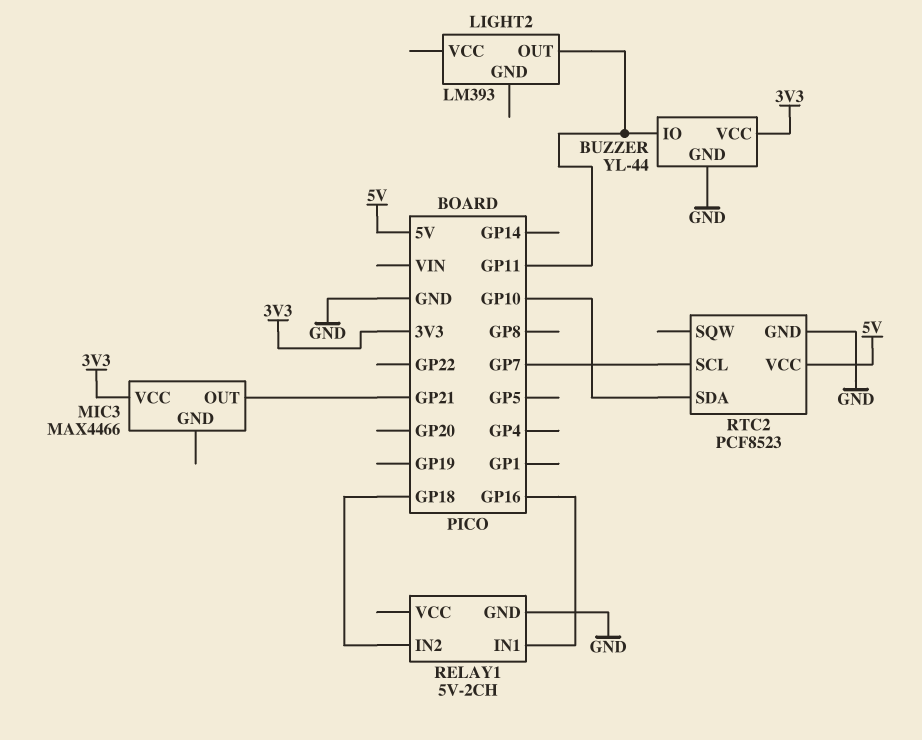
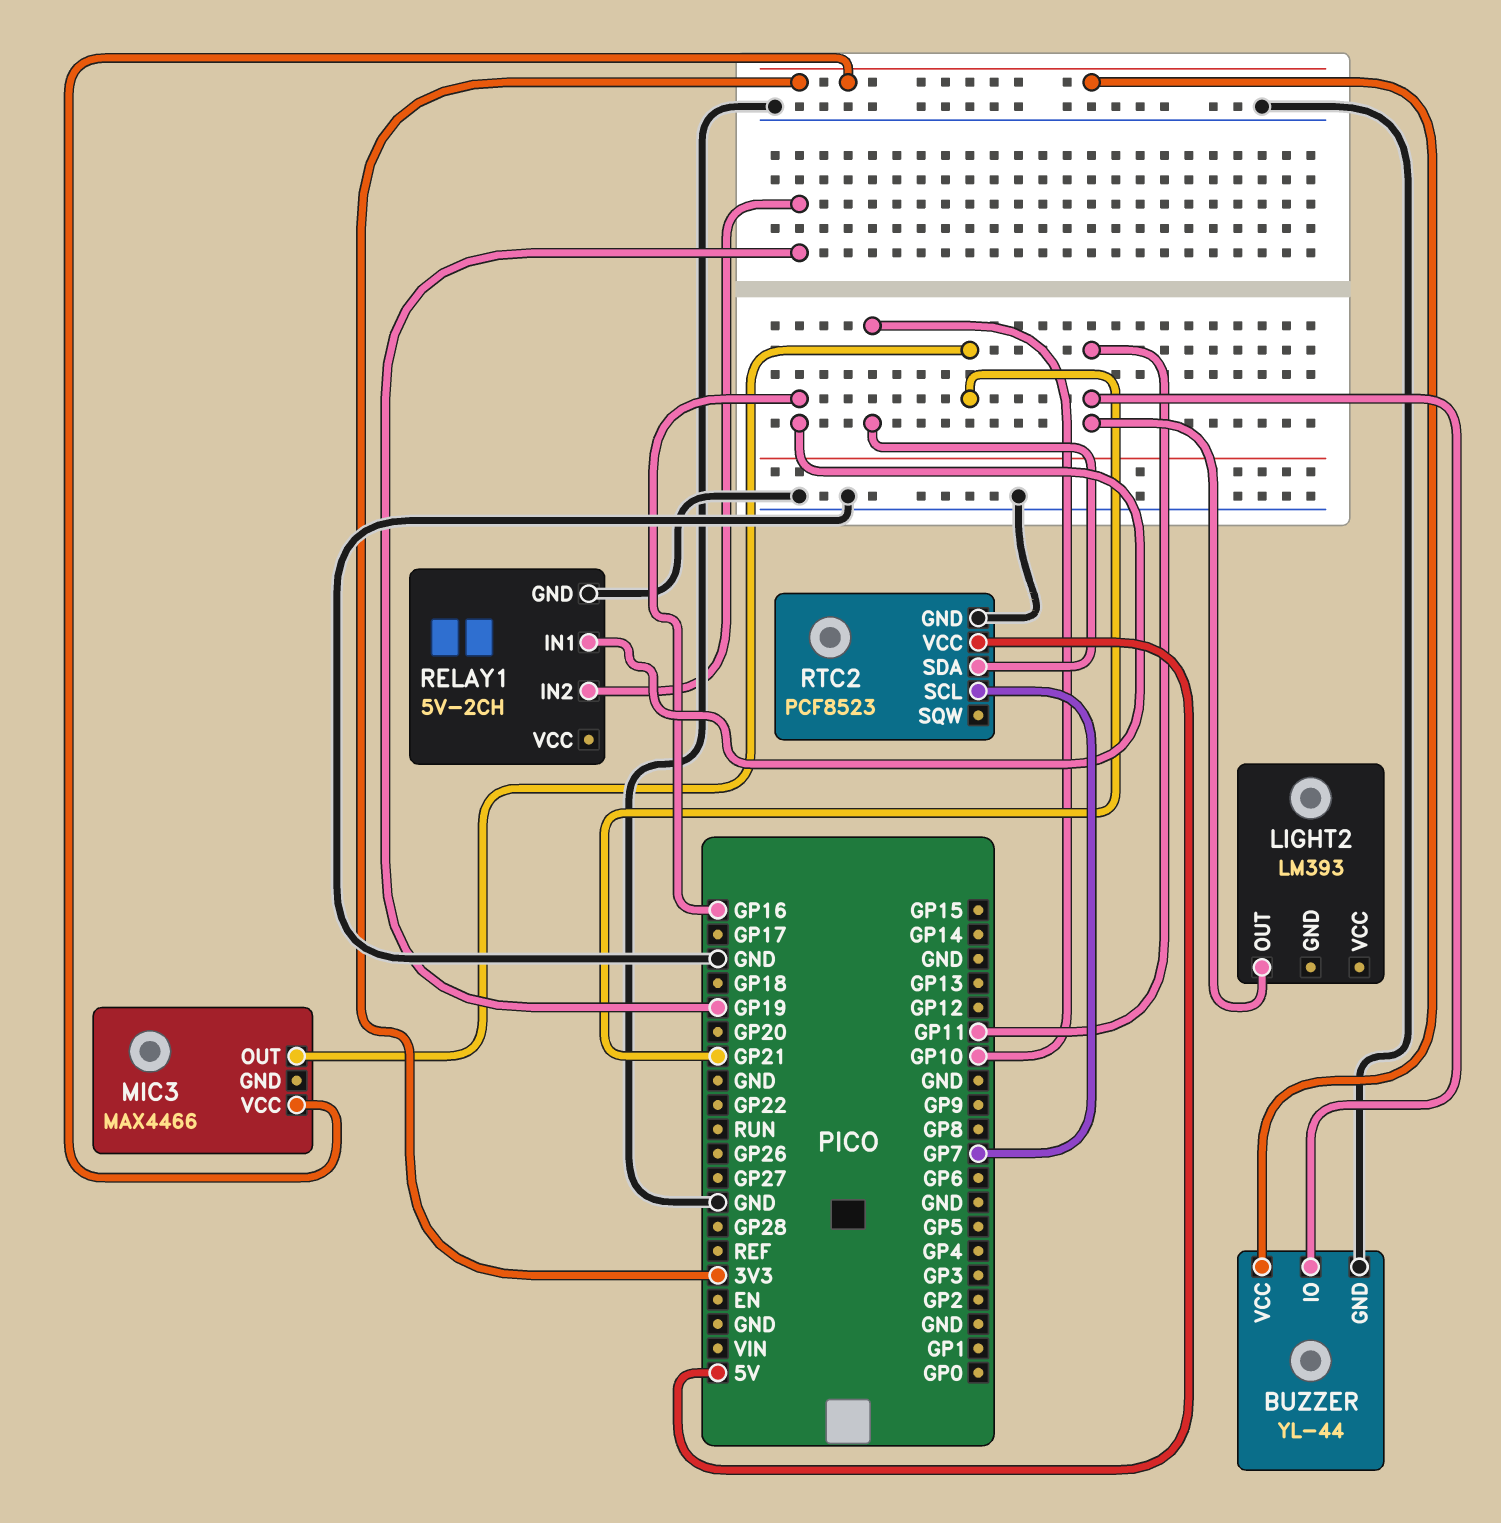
RELAY1 pin IN2: GP18 -> GP19

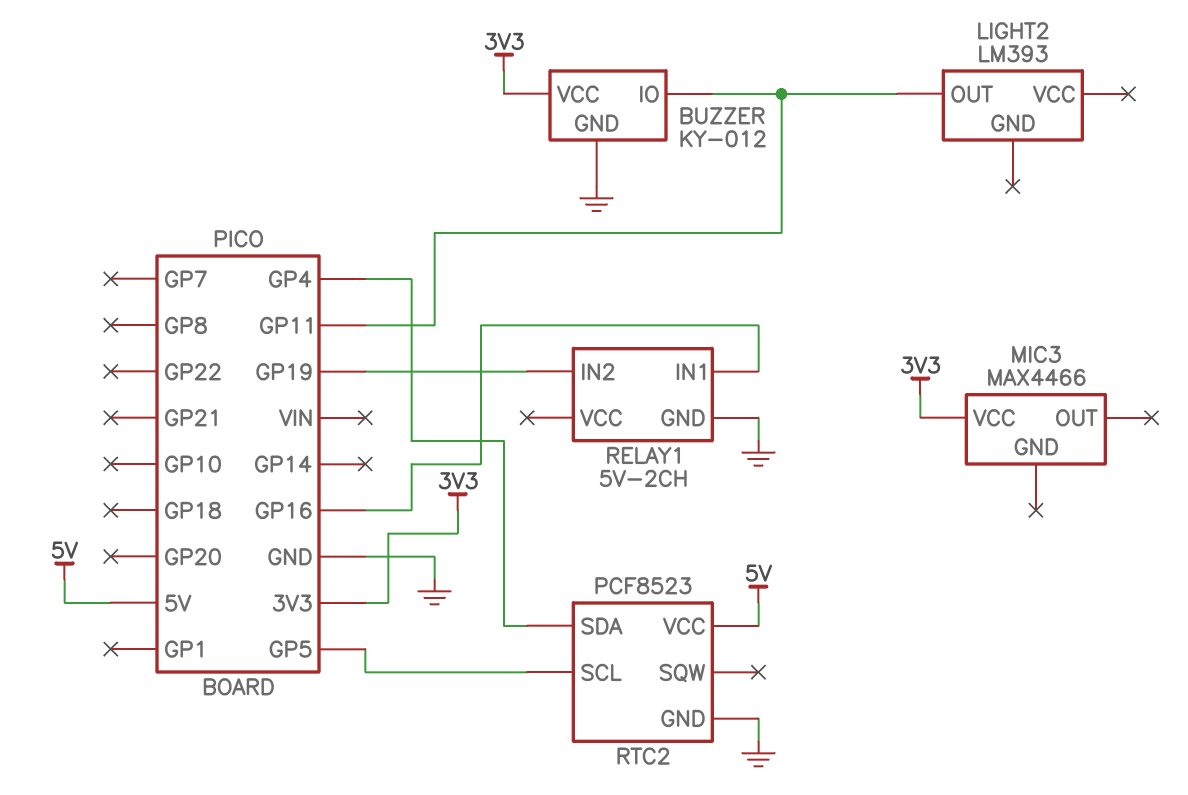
BUZZER: YL-44 -> KY-012
MIC3 pin OUT: GP21 -> none
RTC2 pin SCL: GP7 -> GP5
RTC2 pin SDA: GP10 -> GP4

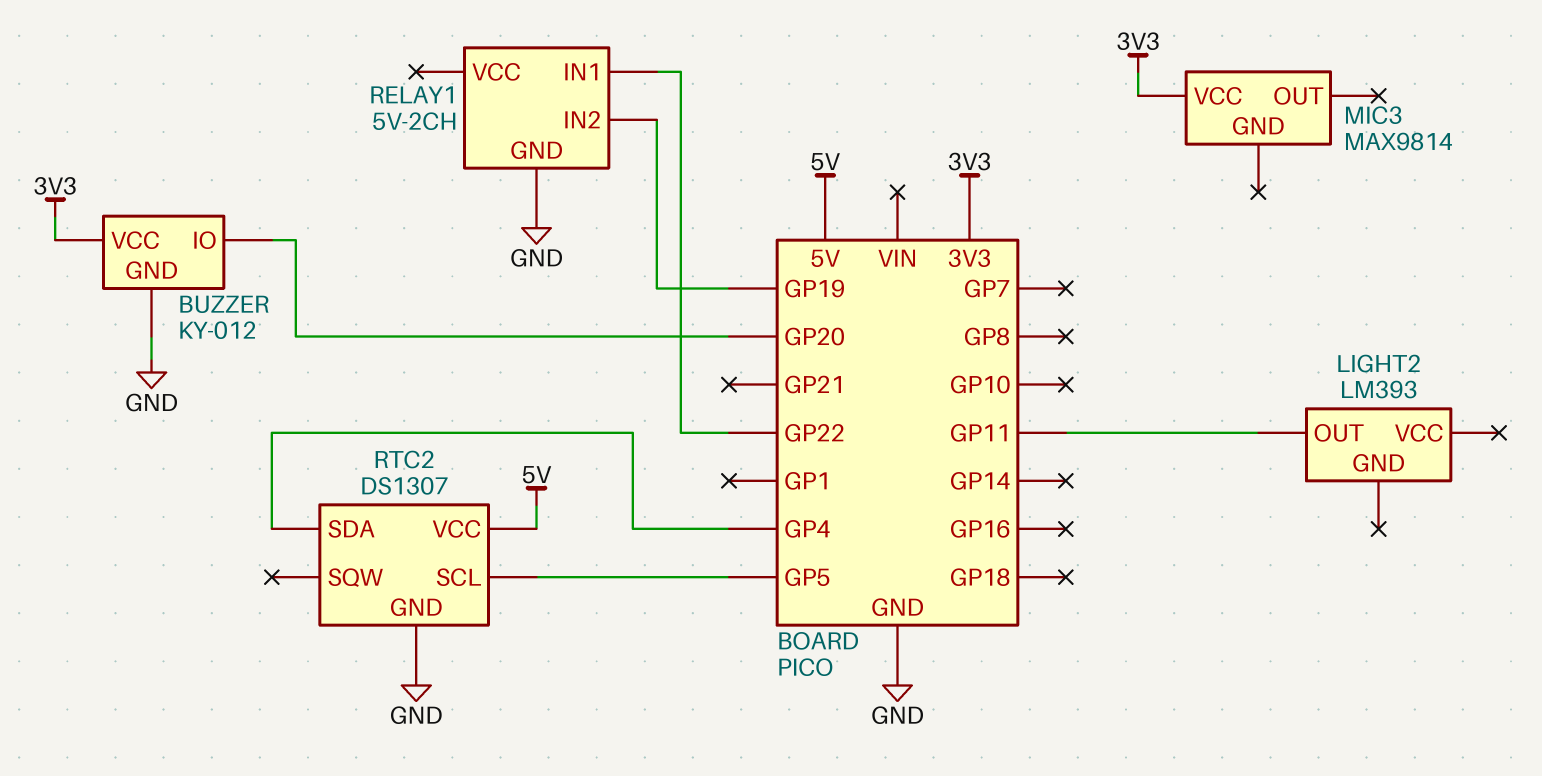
BUZZER pin IO: GP11 -> GP20
MIC3: MAX4466 -> MAX9814
RELAY1 pin IN1: GP16 -> GP22
RTC2: PCF8523 -> DS1307

